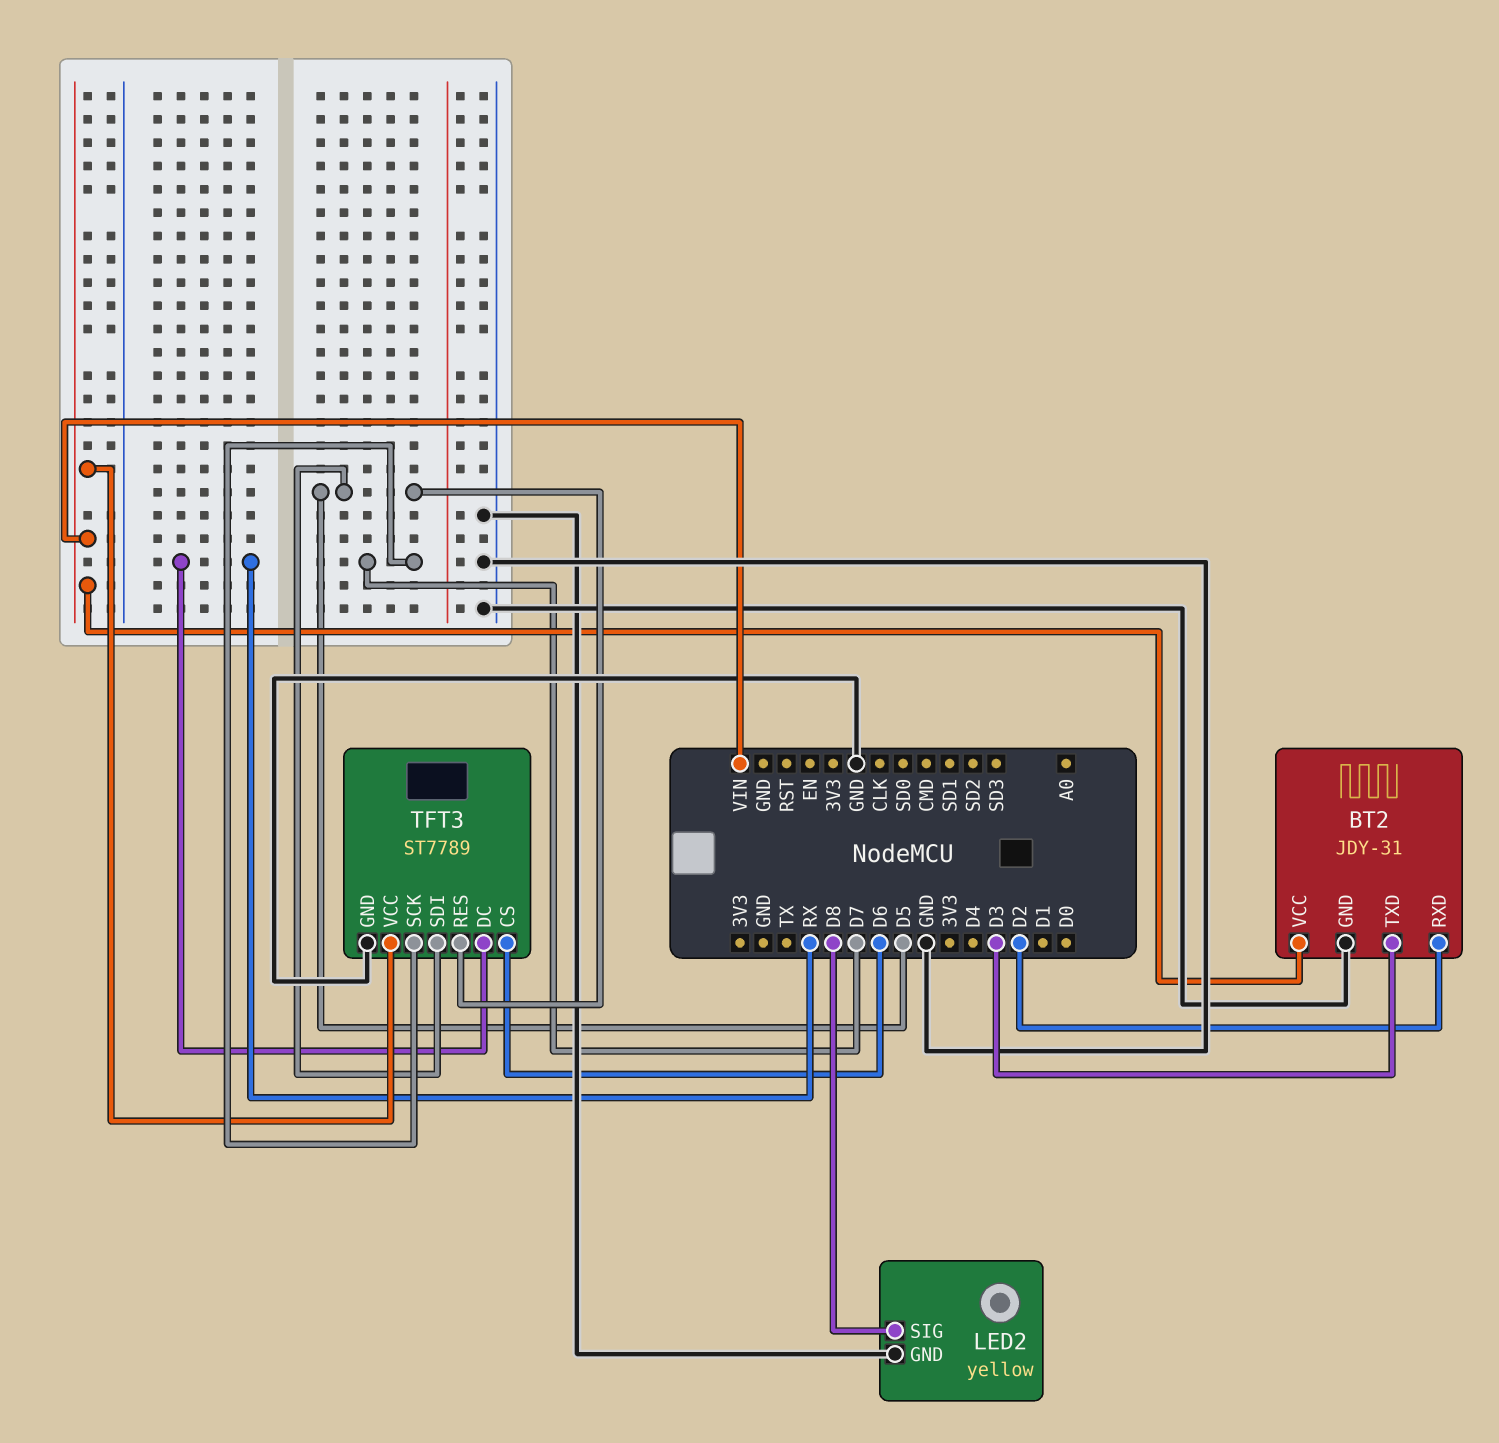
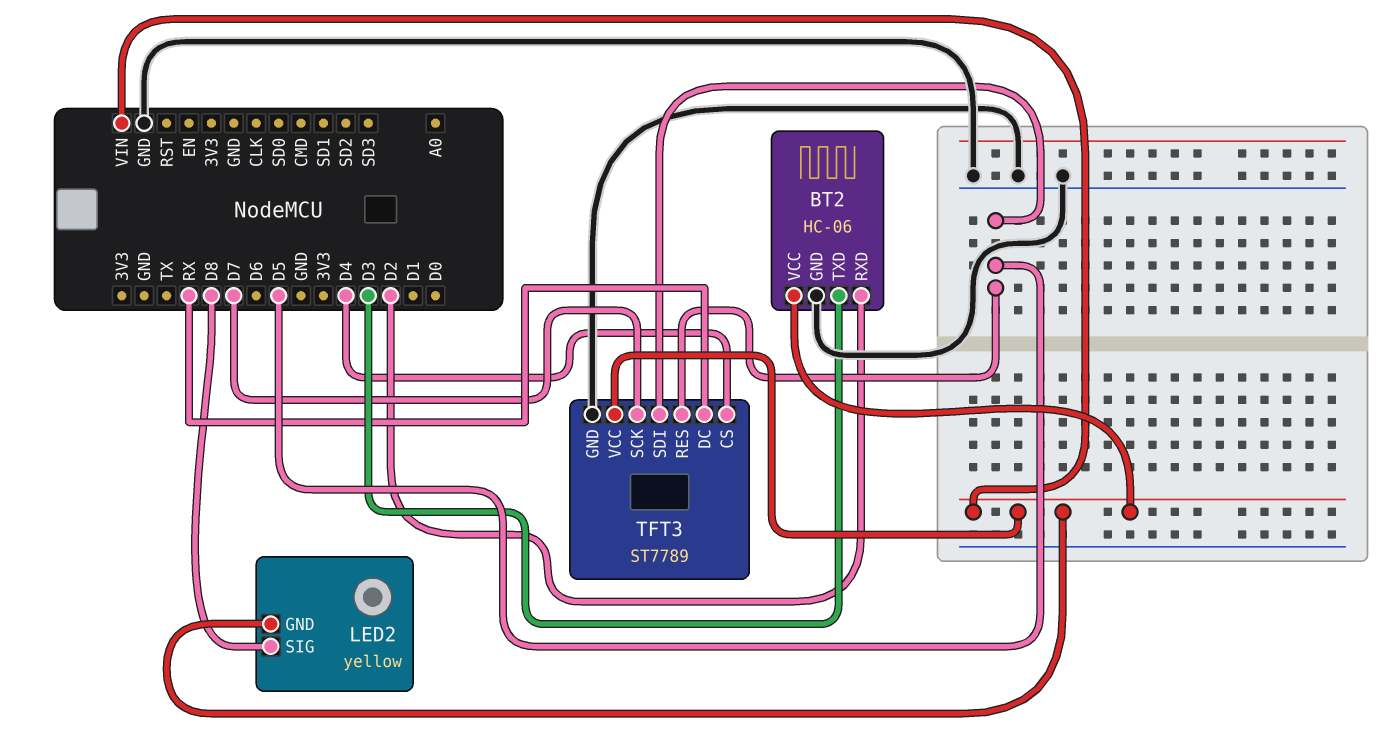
BT2: JDY-31 -> HC-06
LED2 pin GND: GND -> VIN
TFT3 pin CS: D6 -> D4

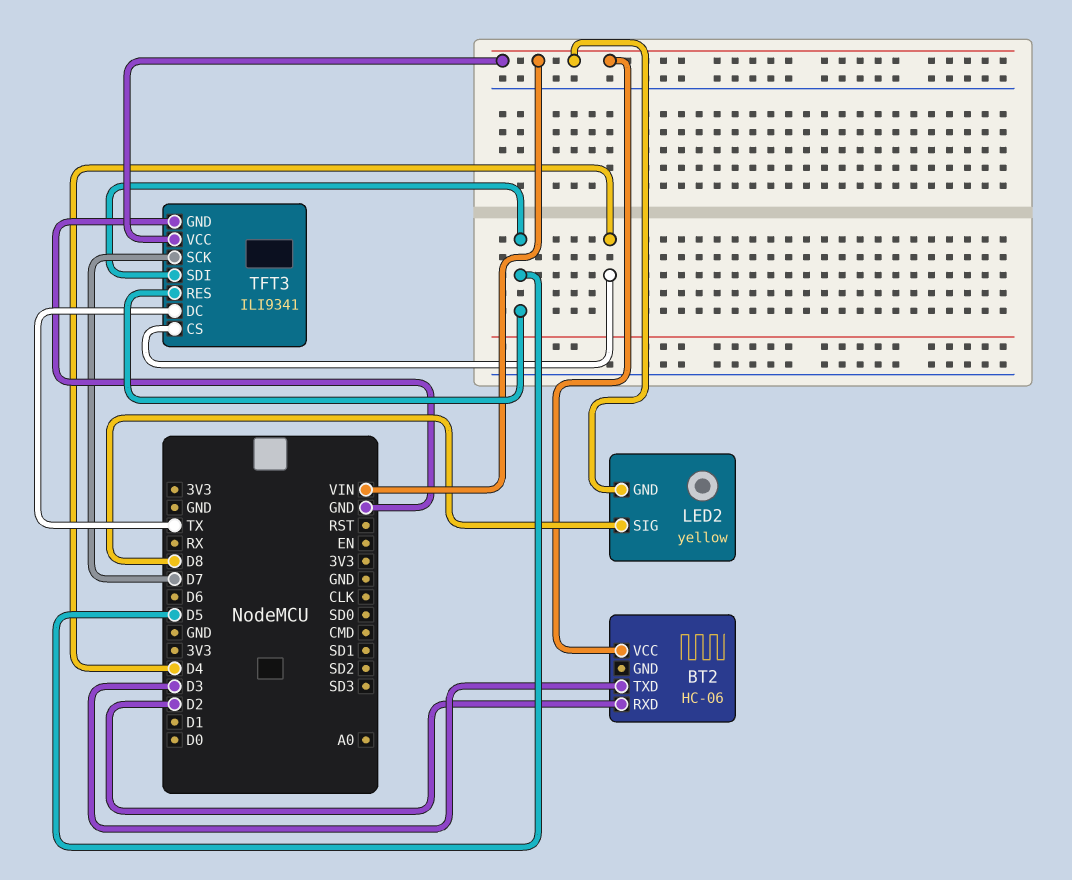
BT2 pin GND: GND -> none
TFT3: ST7789 -> ILI9341
TFT3 pin DC: RX -> TX

